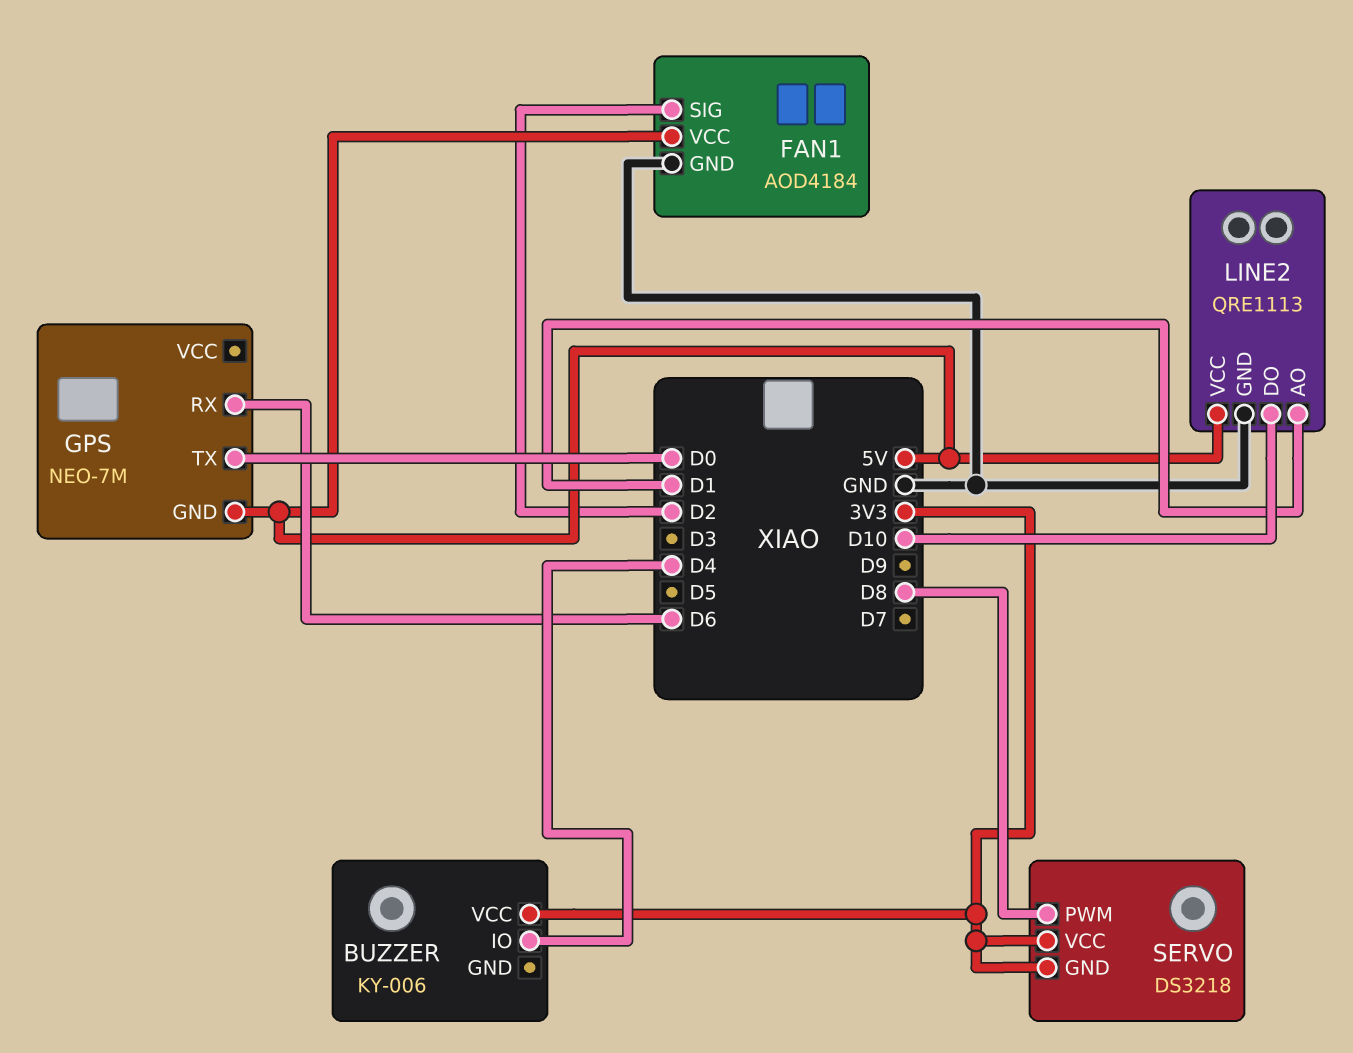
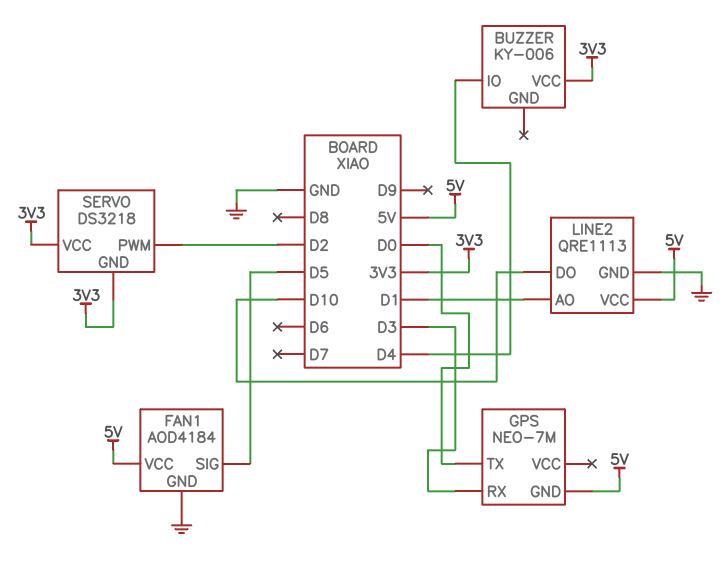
FAN1 pin SIG: D2 -> D5
GPS pin RX: D6 -> D3
SERVO pin PWM: D8 -> D2

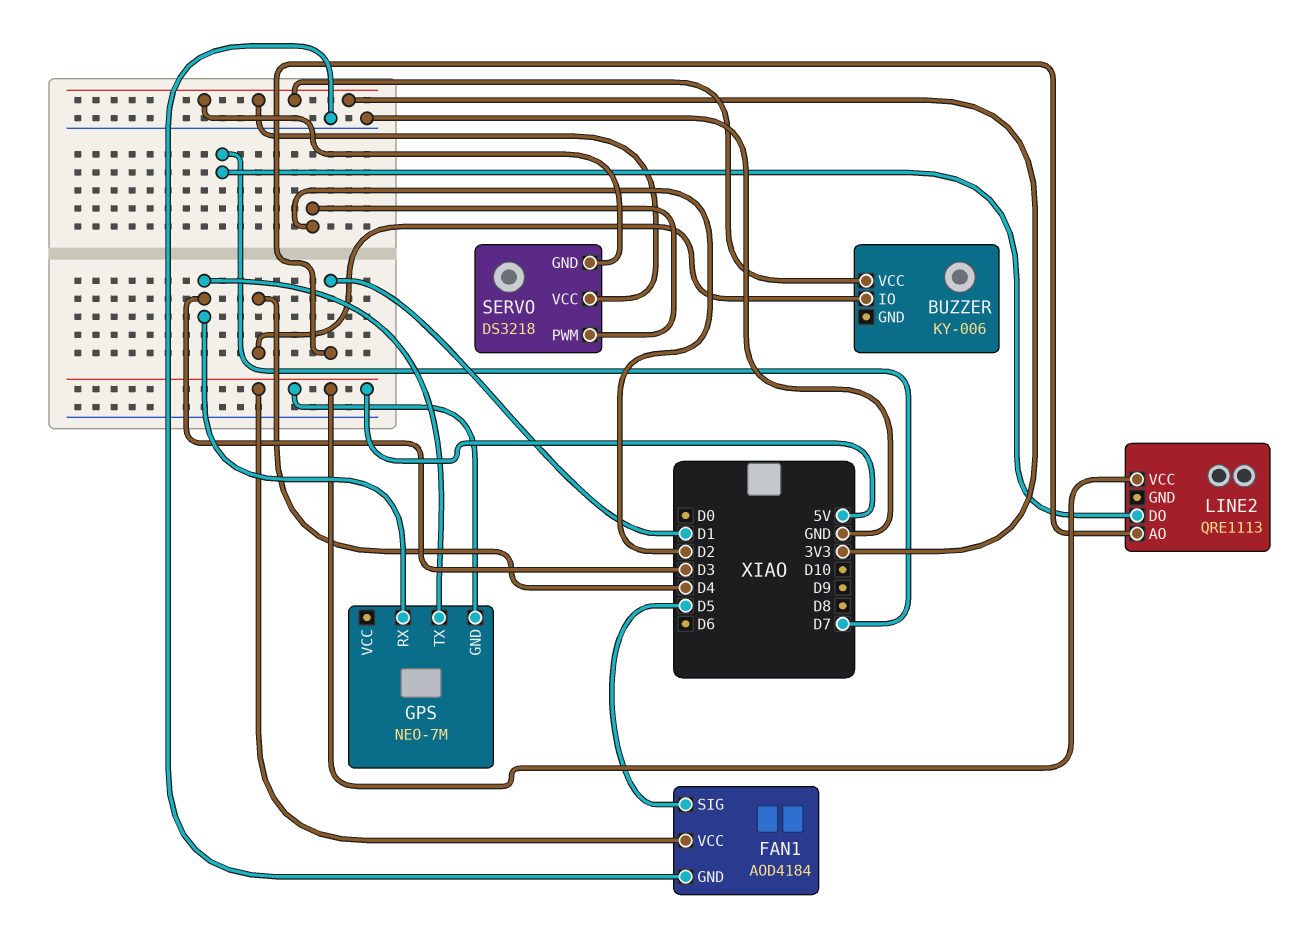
GPS pin TX: D0 -> D3
LINE2 pin DO: D10 -> D7
LINE2 pin GND: GND -> none

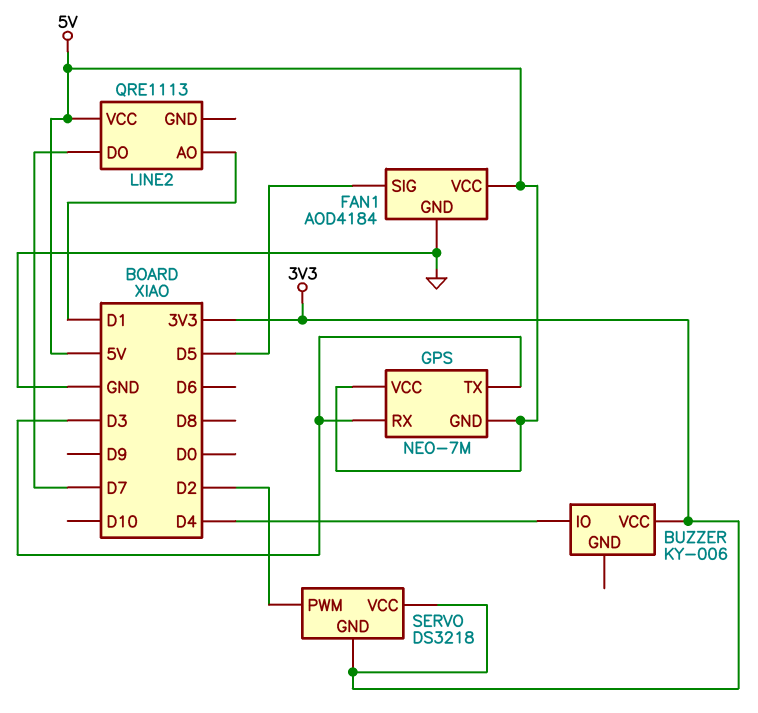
GPS pin VCC: none -> 5V

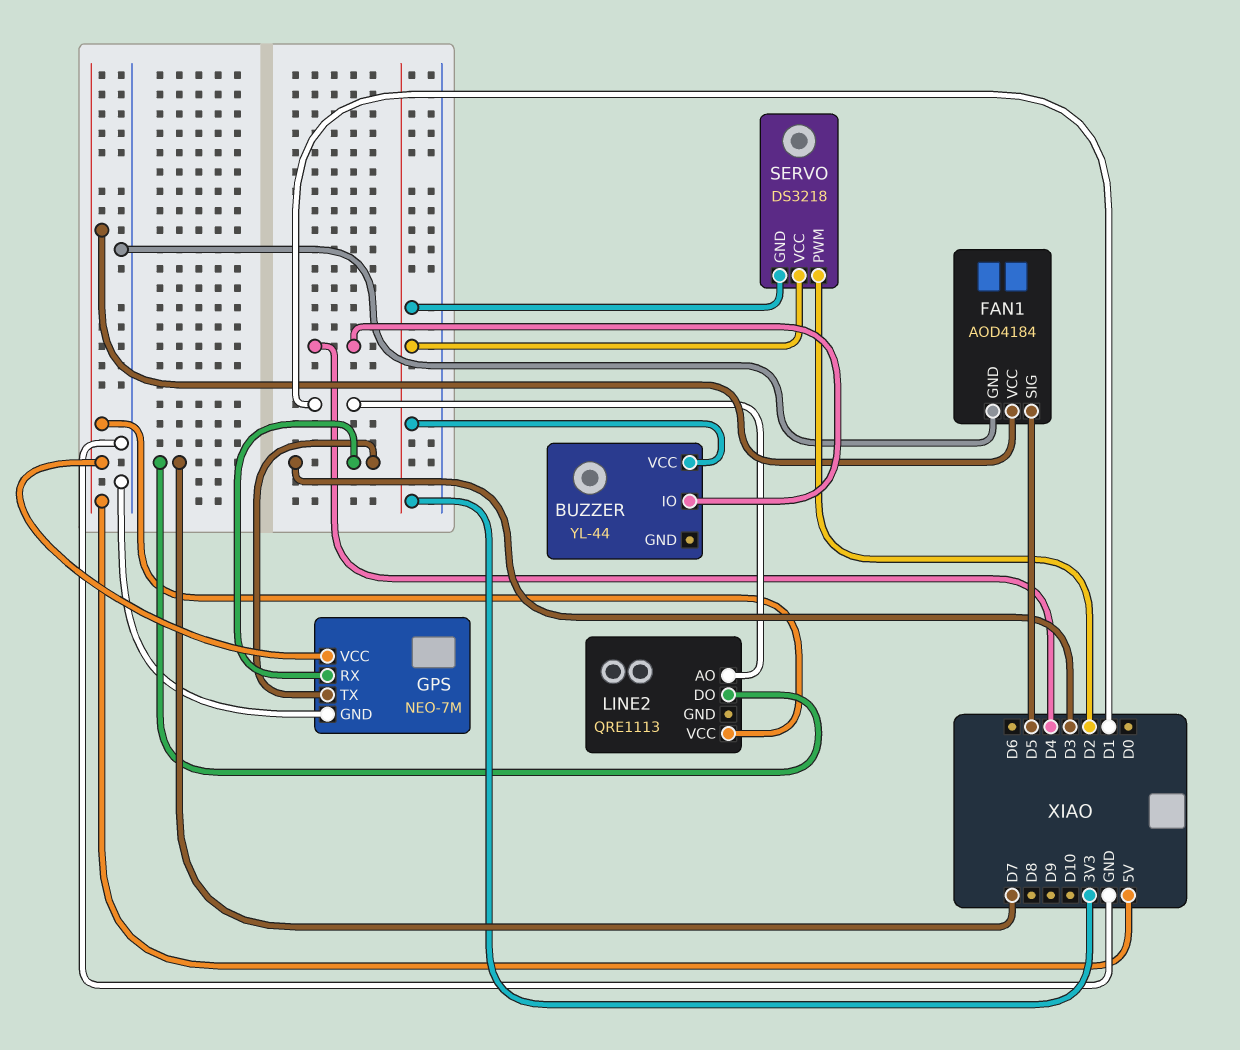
BUZZER: KY-006 -> YL-44
GPS pin GND: 5V -> GND

